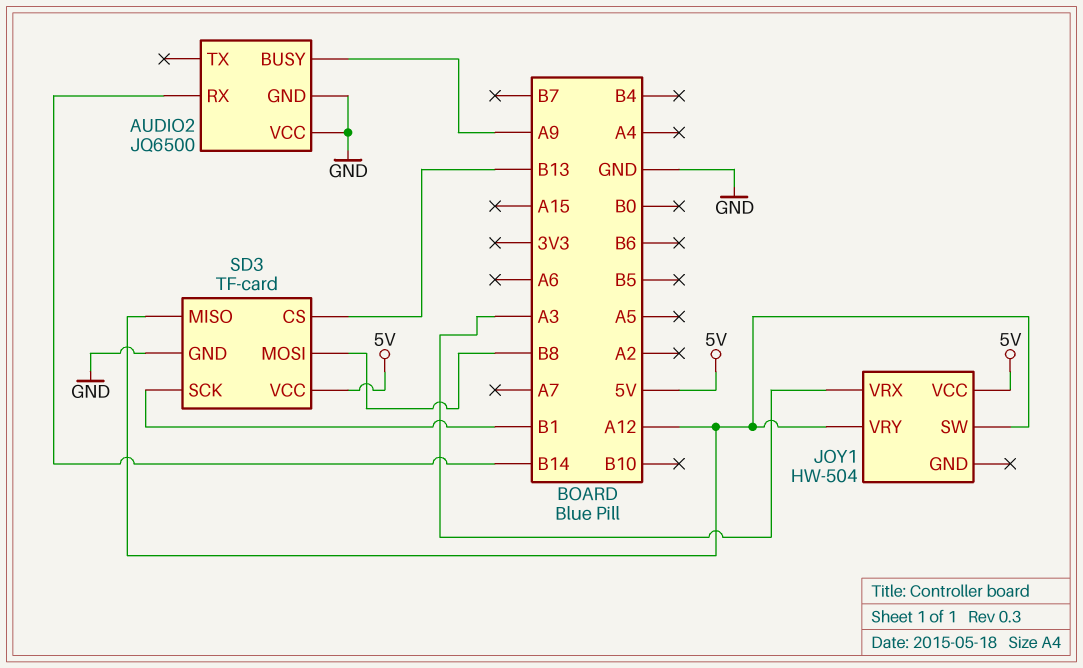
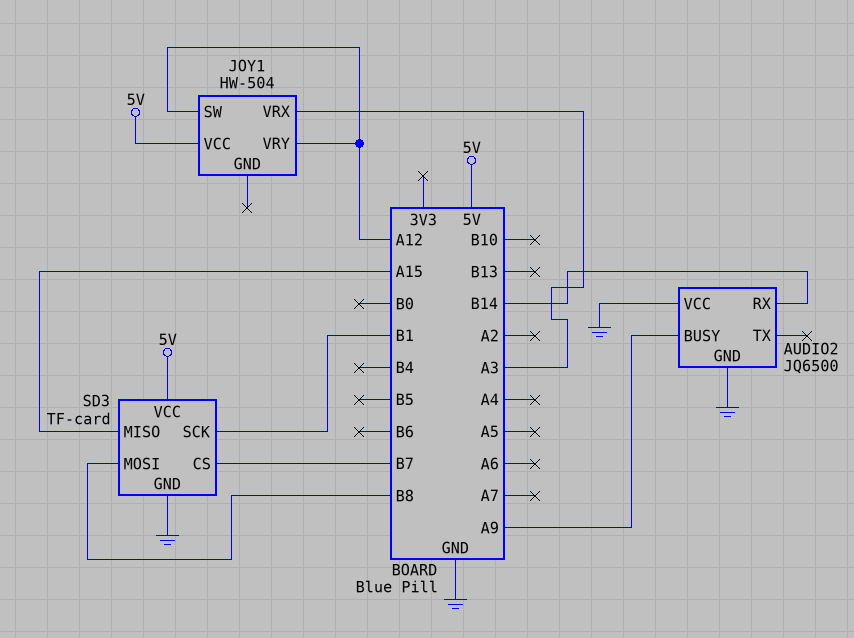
SD3 pin CS: B13 -> B7
SD3 pin MISO: A12 -> A15

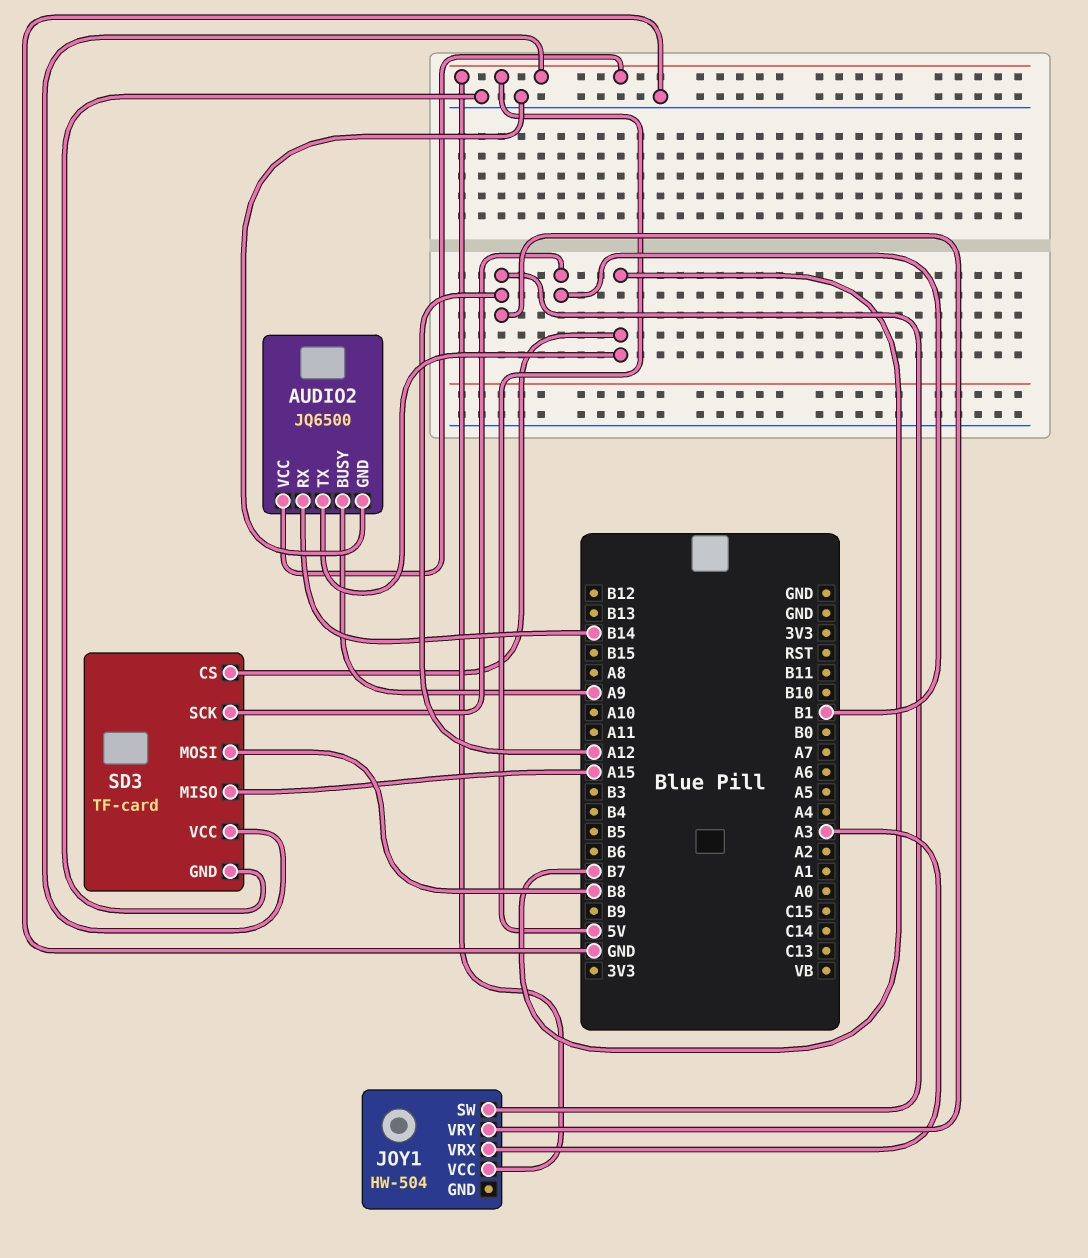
AUDIO2 pin TX: none -> B7
AUDIO2 pin VCC: GND -> 5V

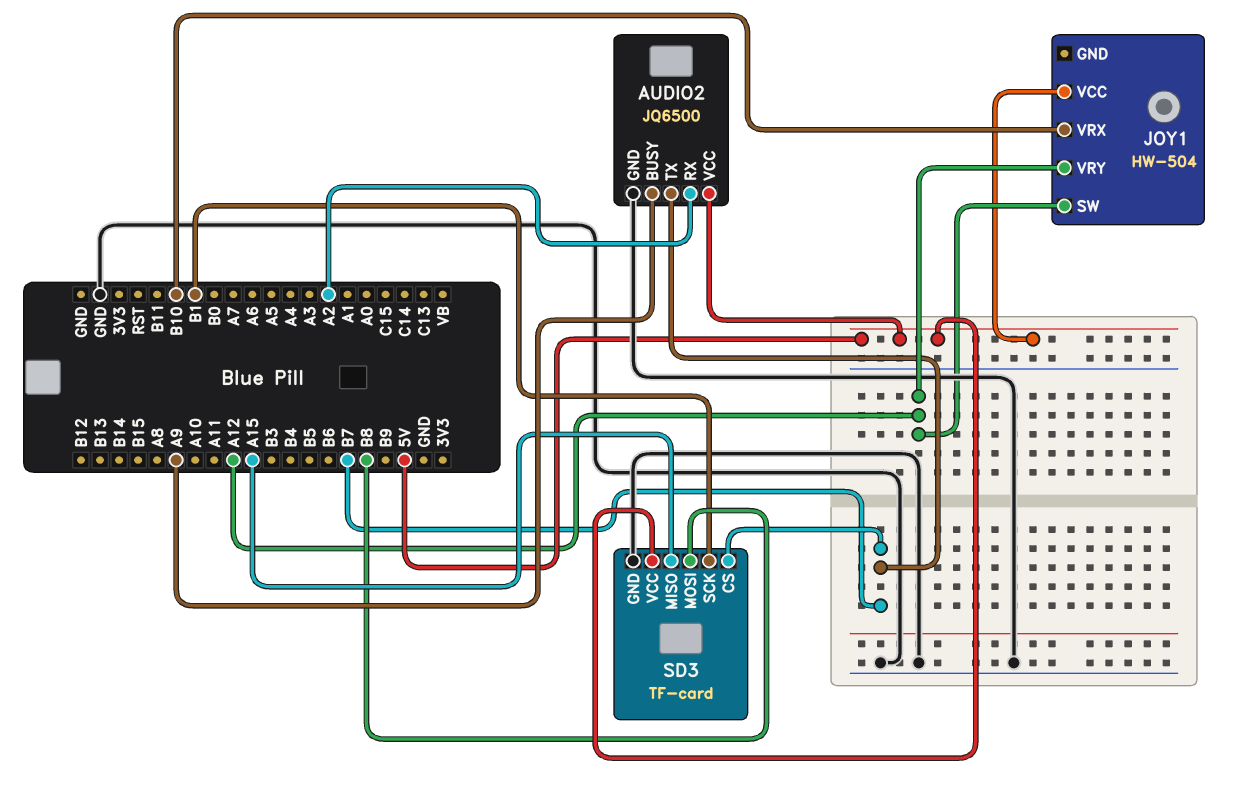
AUDIO2 pin RX: B14 -> A2
JOY1 pin VRX: A3 -> B10

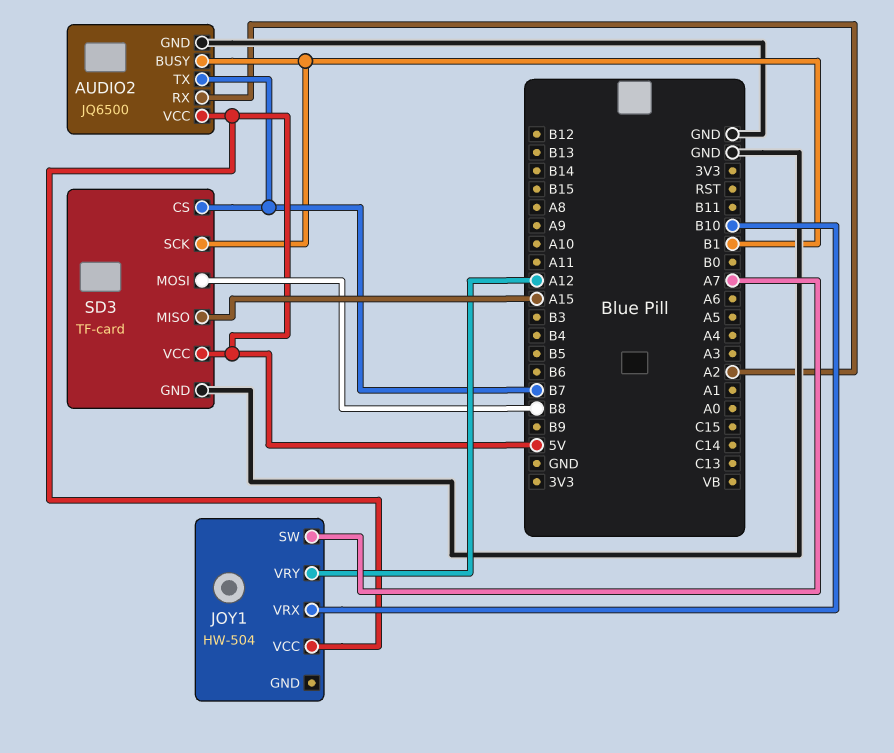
AUDIO2 pin BUSY: A9 -> B1
JOY1 pin SW: A12 -> A7

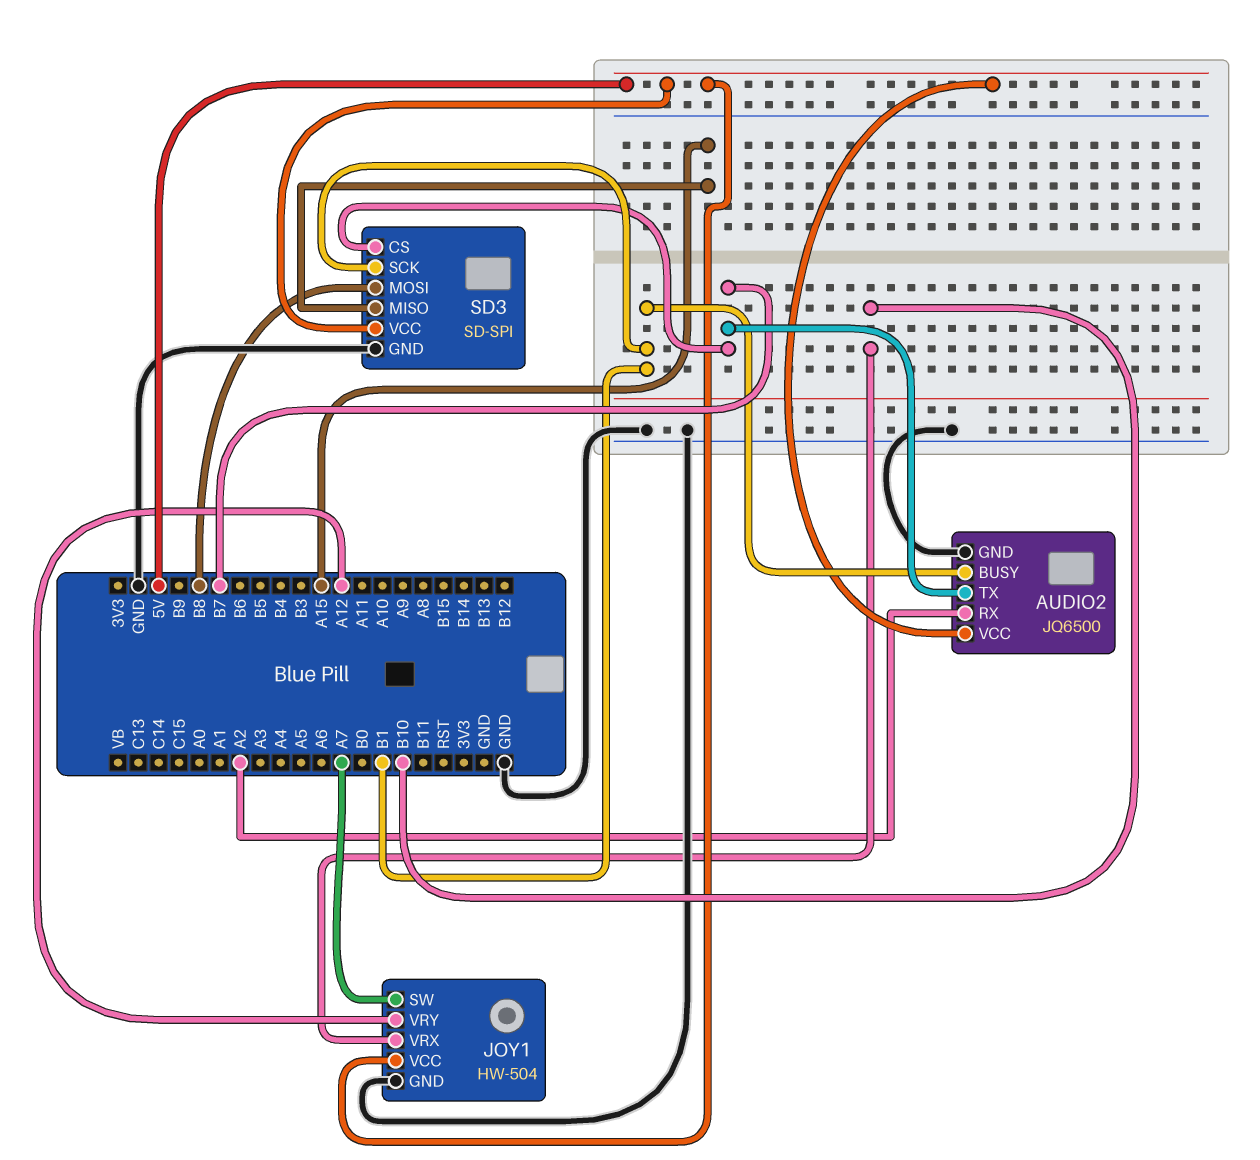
JOY1 pin GND: none -> GND
SD3: TF-card -> SD-SPI

